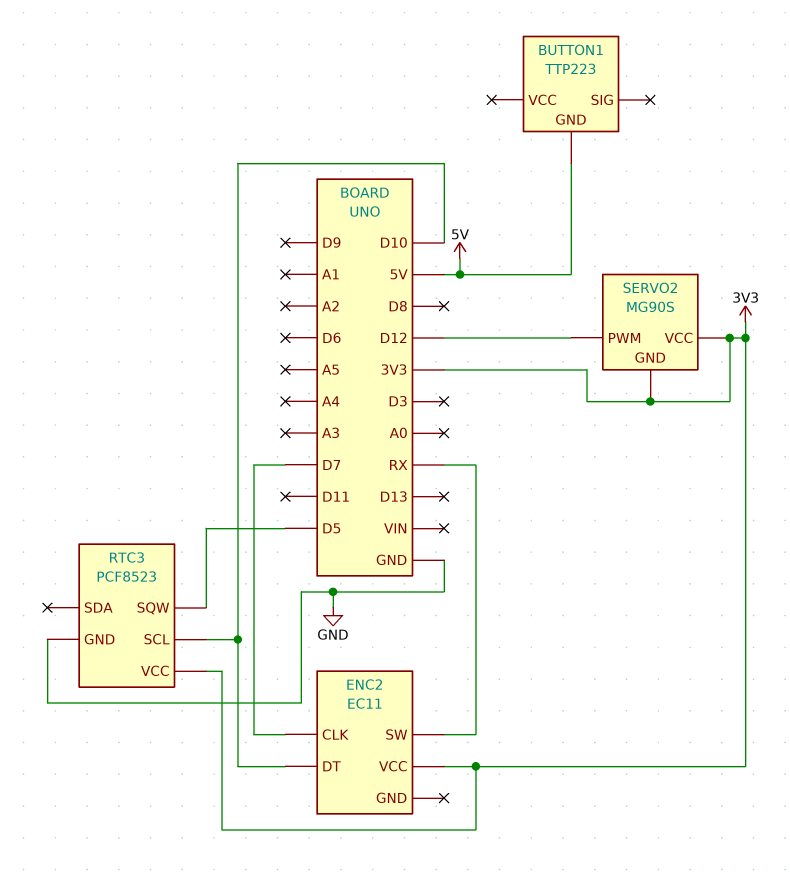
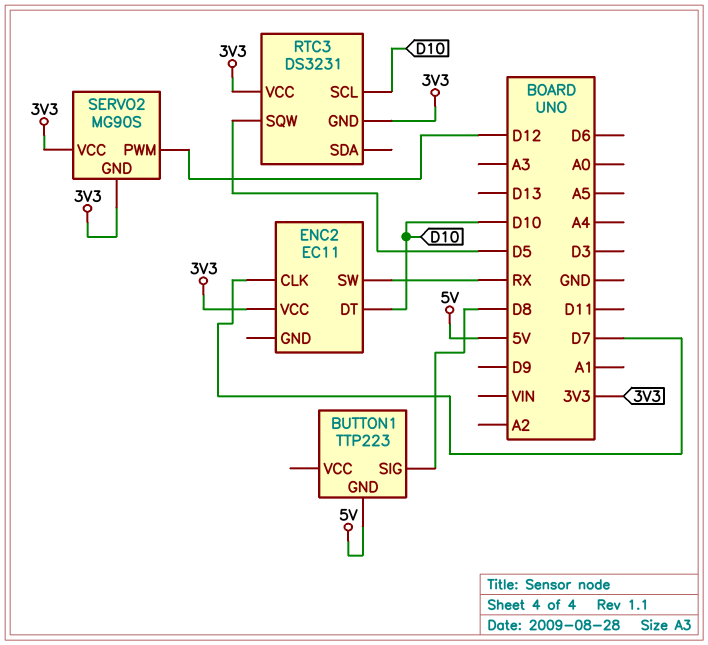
BUTTON1 pin SIG: none -> D8
RTC3: PCF8523 -> DS3231
RTC3 pin GND: GND -> 3V3

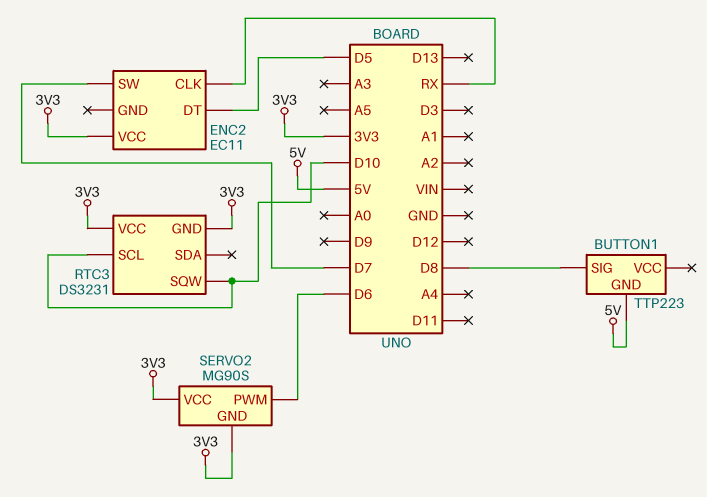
ENC2 pin CLK: D7 -> RX
ENC2 pin DT: D10 -> D5
ENC2 pin SW: RX -> D7
RTC3 pin SQW: D5 -> D10
SERVO2 pin PWM: D12 -> D6

